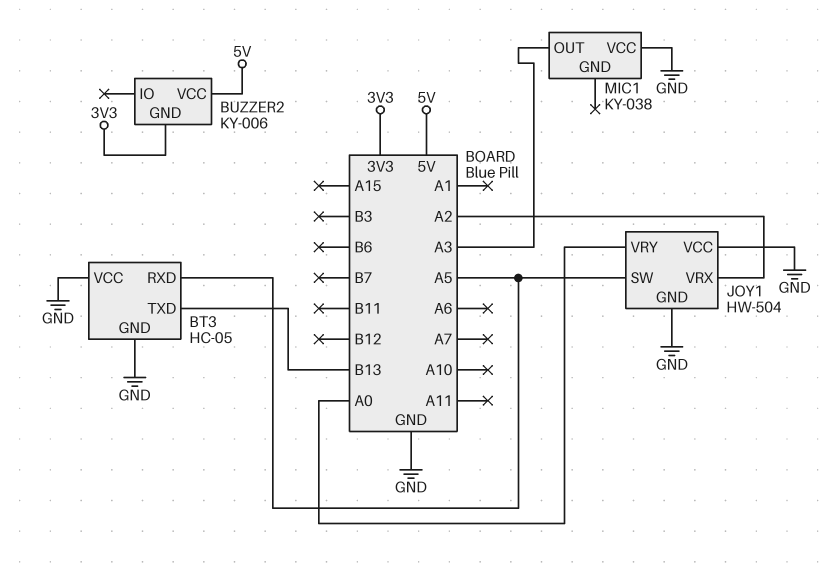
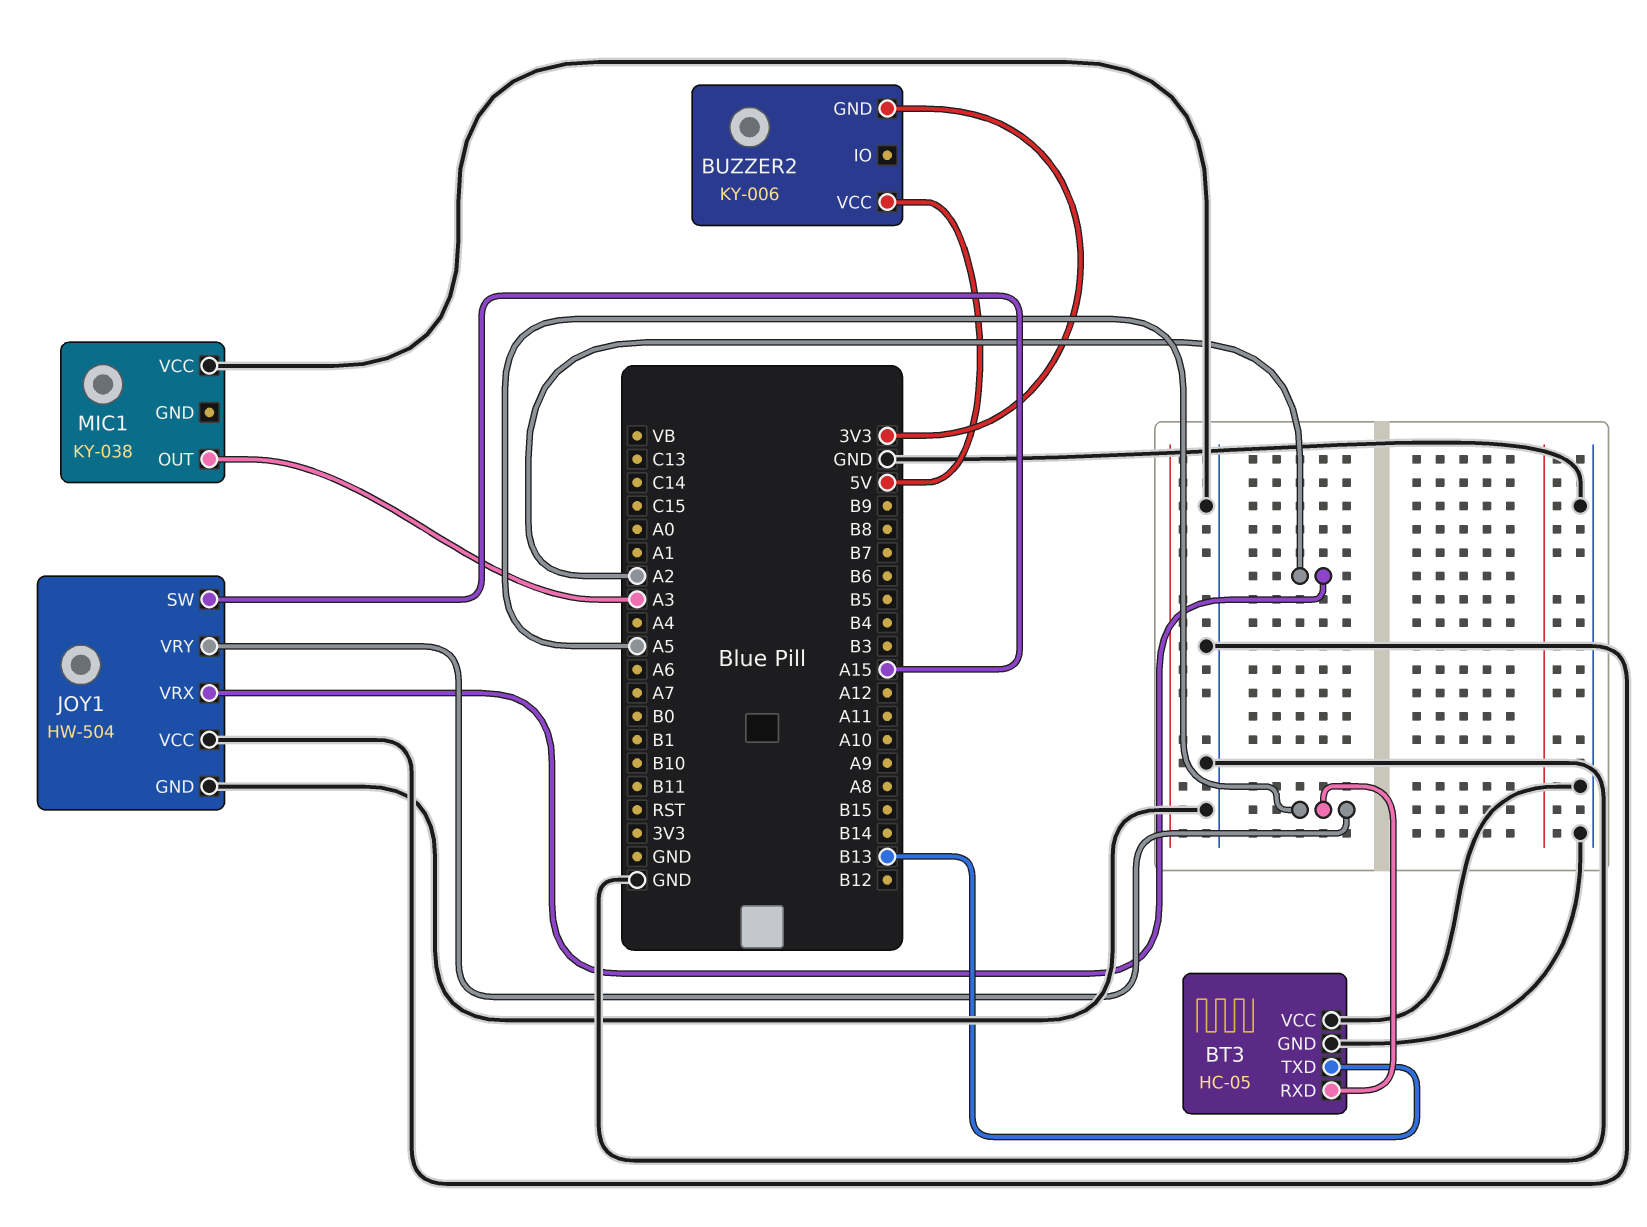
JOY1 pin SW: A5 -> A15
JOY1 pin VRY: A0 -> A5

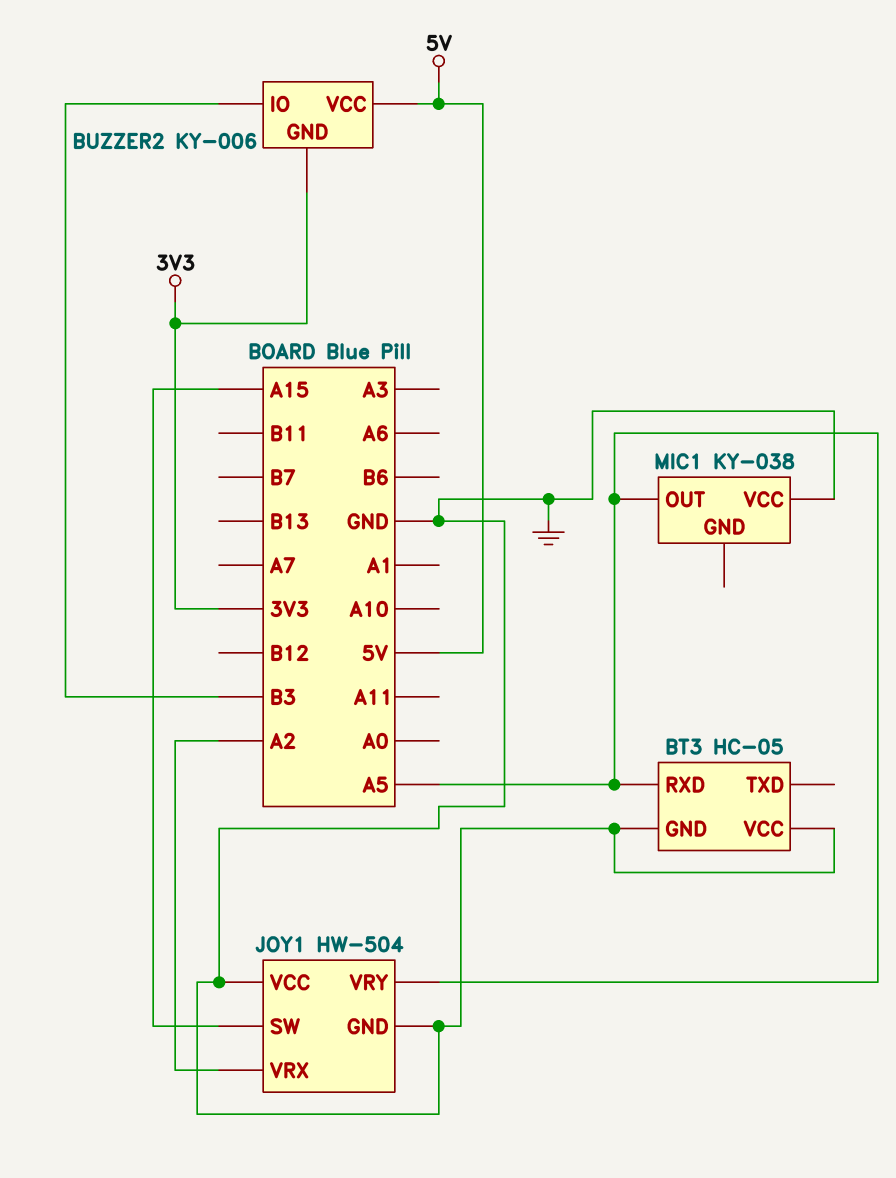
BT3 pin TXD: B13 -> none
BUZZER2 pin IO: none -> B3
MIC1 pin OUT: A3 -> A5

